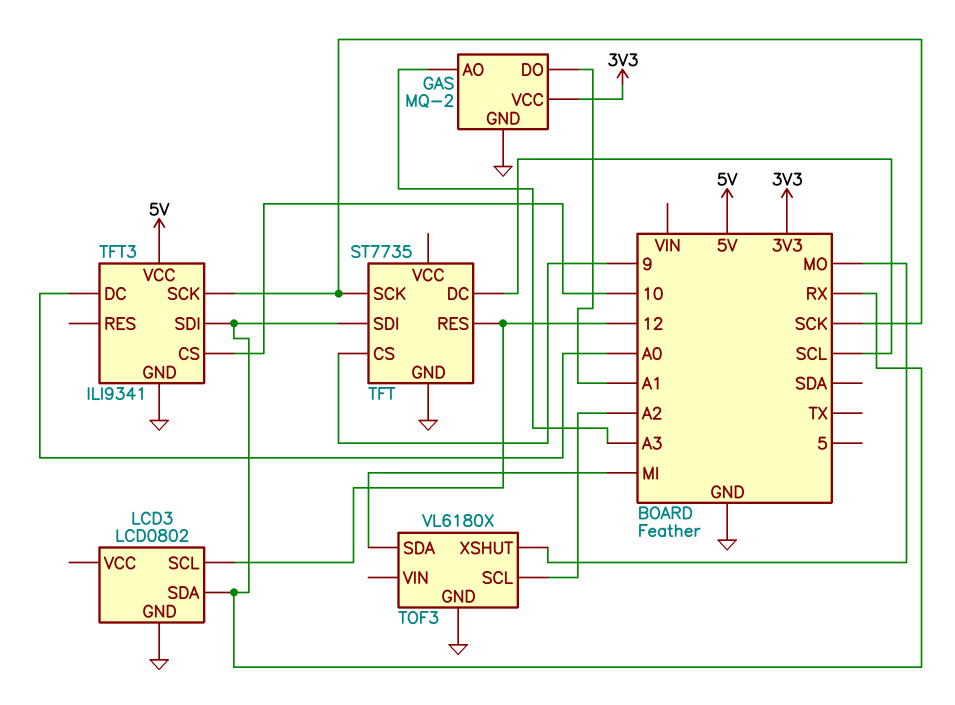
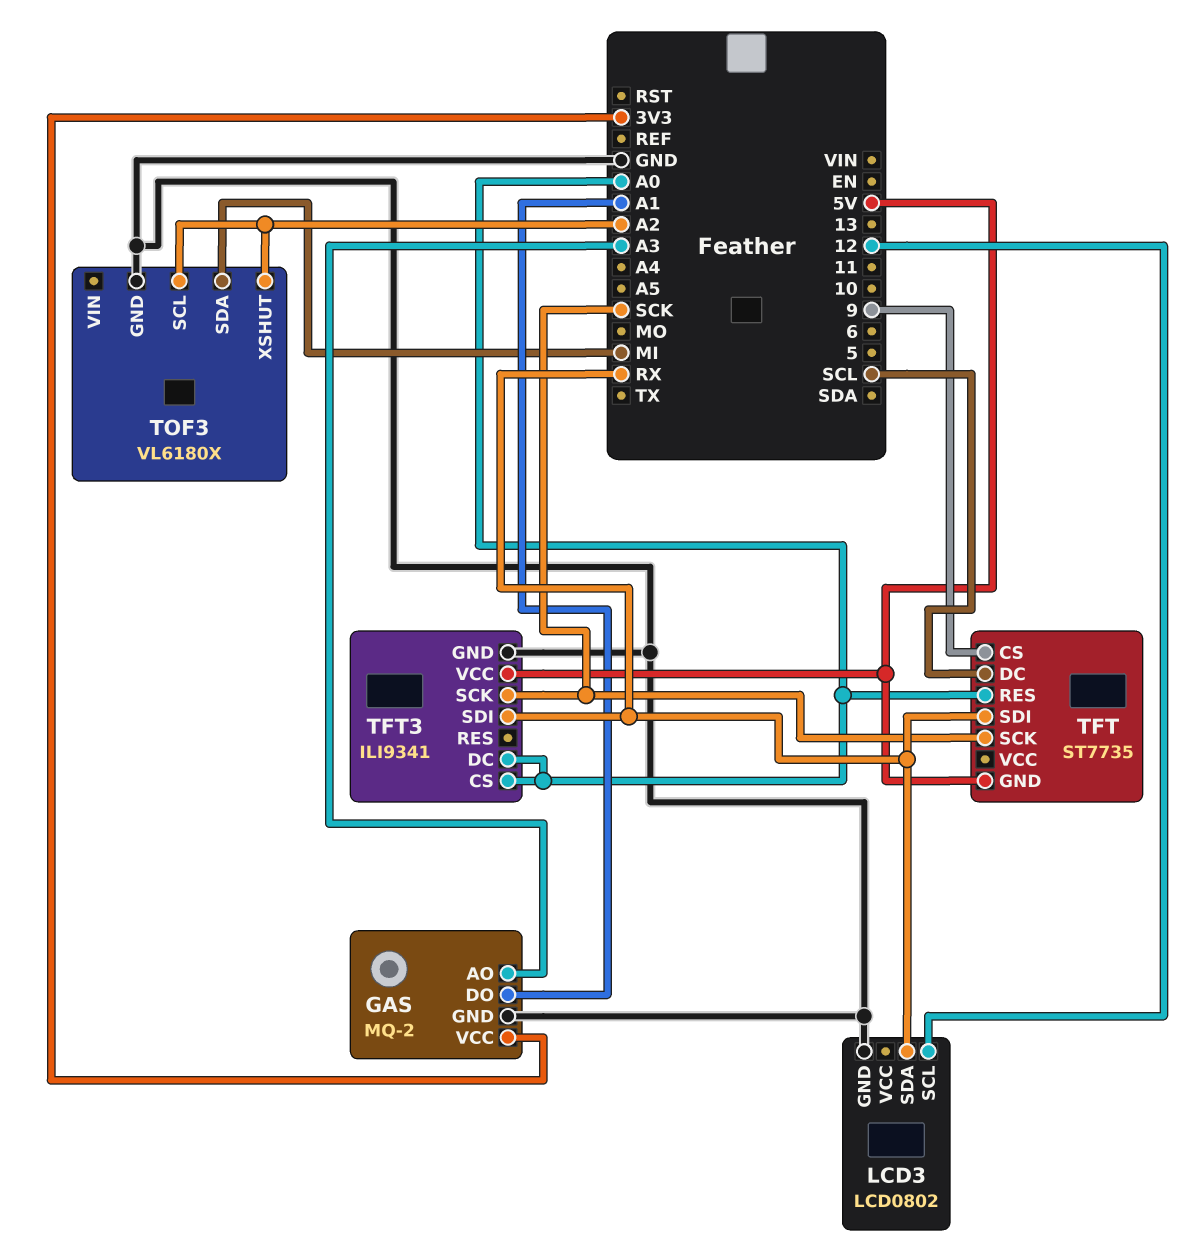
TFT pin GND: GND -> 5V
TFT pin RES: 12 -> A0
TFT3 pin CS: 10 -> A0
TOF3 pin XSHUT: MO -> A2

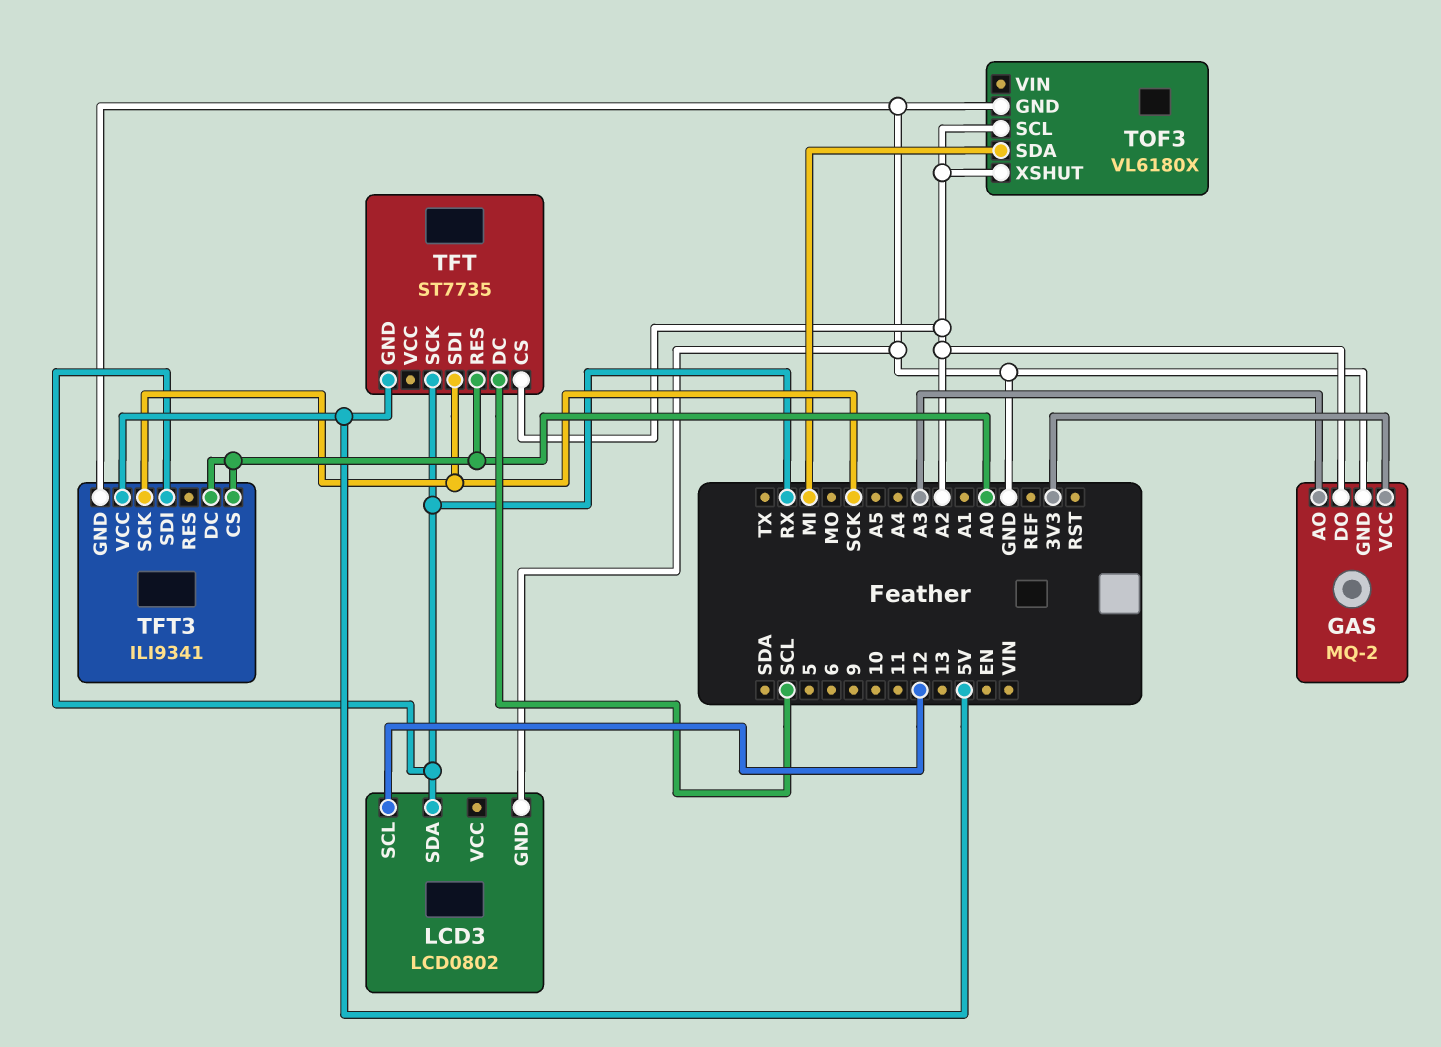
GAS pin DO: A1 -> A2
TFT pin CS: 9 -> A2
TFT pin SCK: SCK -> RX
TFT pin SDI: RX -> SCK

